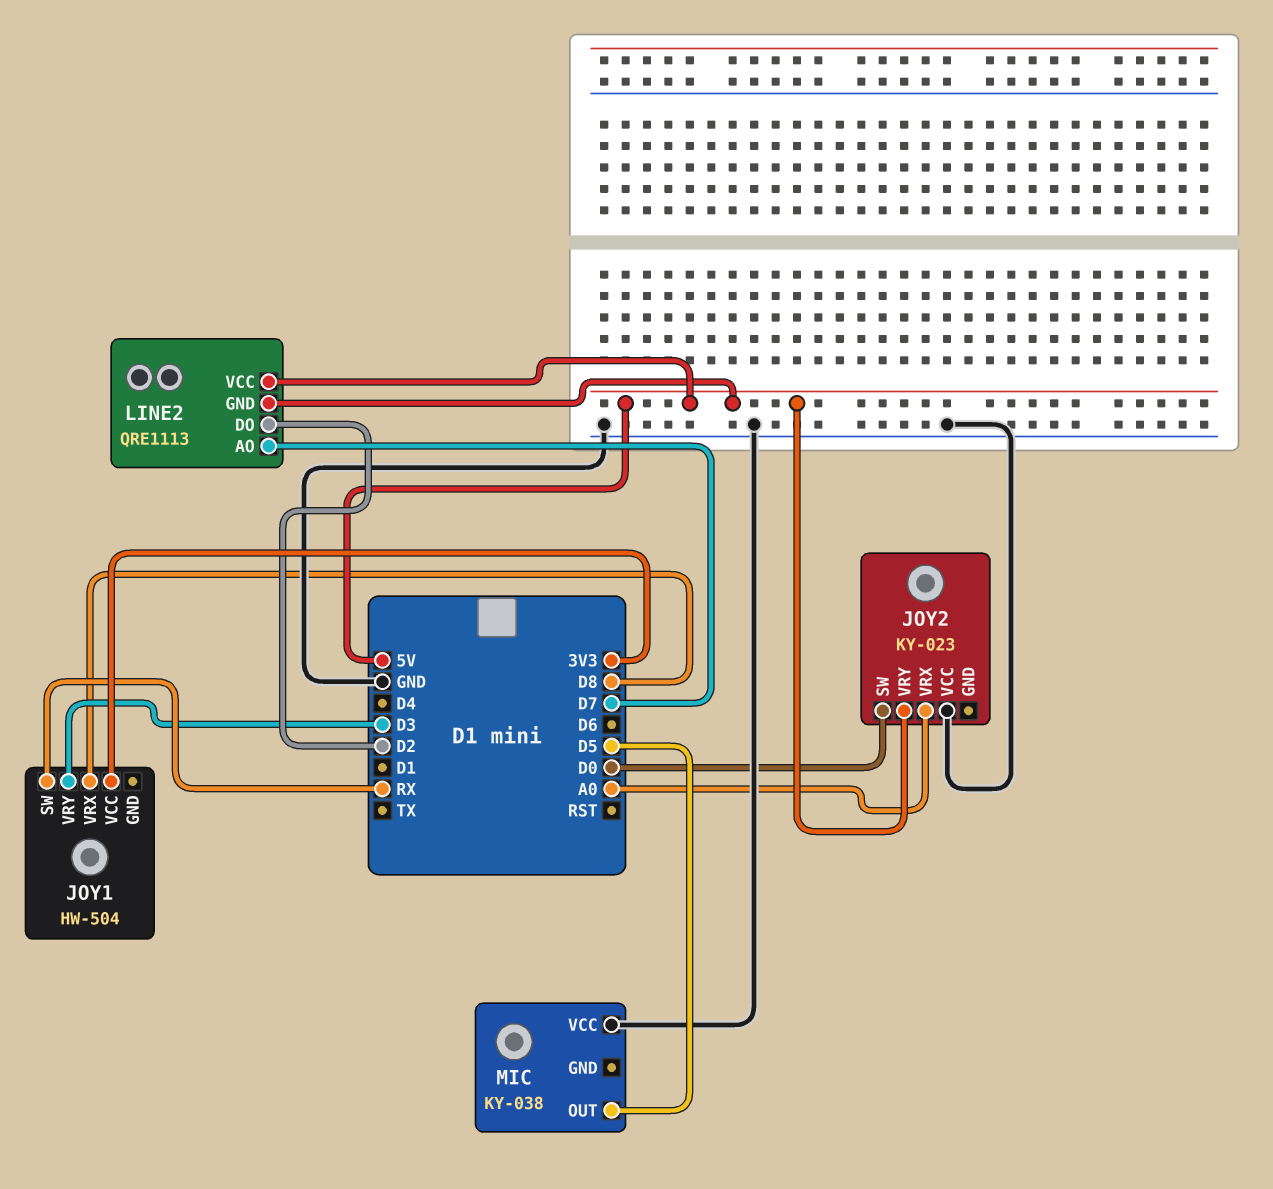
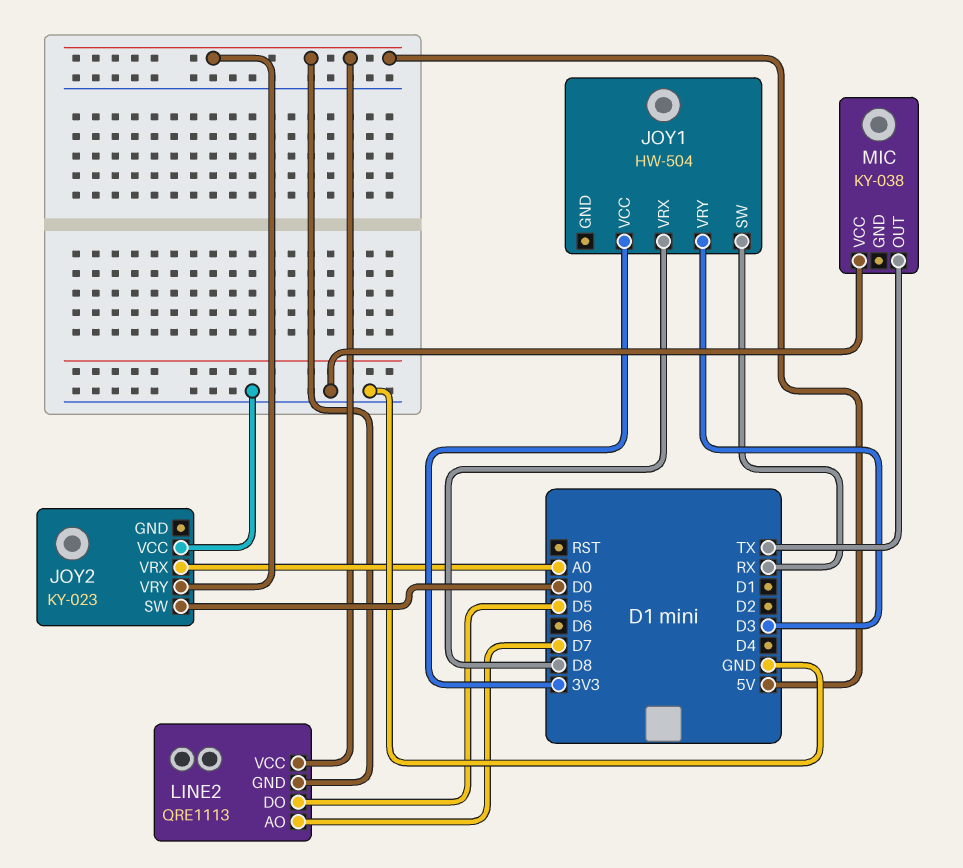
LINE2 pin DO: D2 -> D5
MIC pin OUT: D5 -> TX

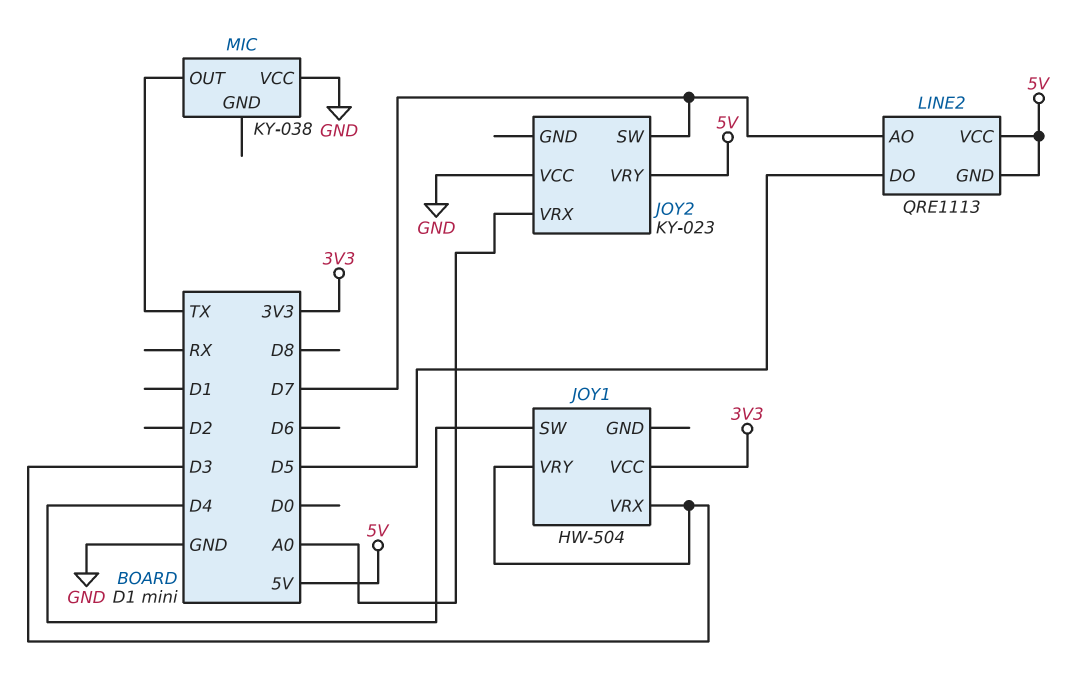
JOY1 pin SW: RX -> D4
JOY1 pin VRX: D8 -> D3
JOY2 pin SW: D0 -> D7

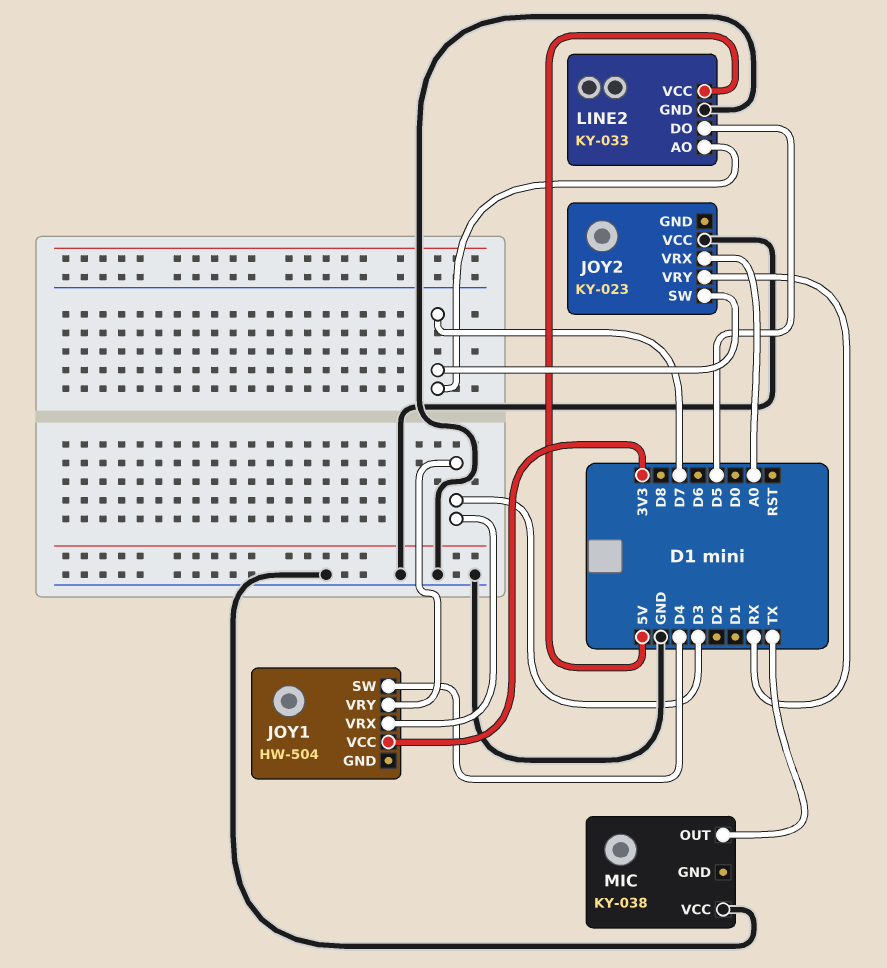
JOY2 pin VRY: 5V -> RX
LINE2: QRE1113 -> KY-033
LINE2 pin GND: 5V -> GND

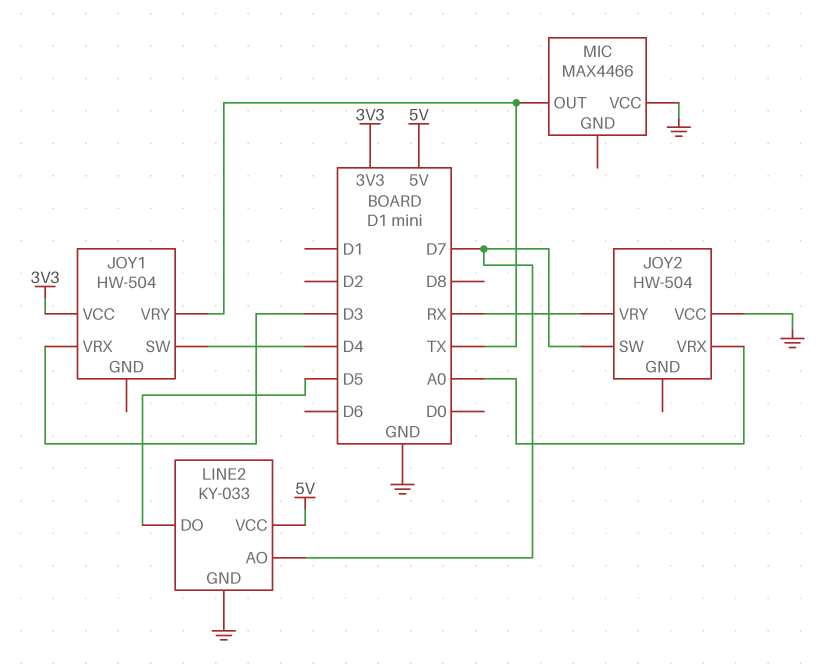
JOY1 pin VRY: D3 -> TX
JOY2: KY-023 -> HW-504
MIC: KY-038 -> MAX4466

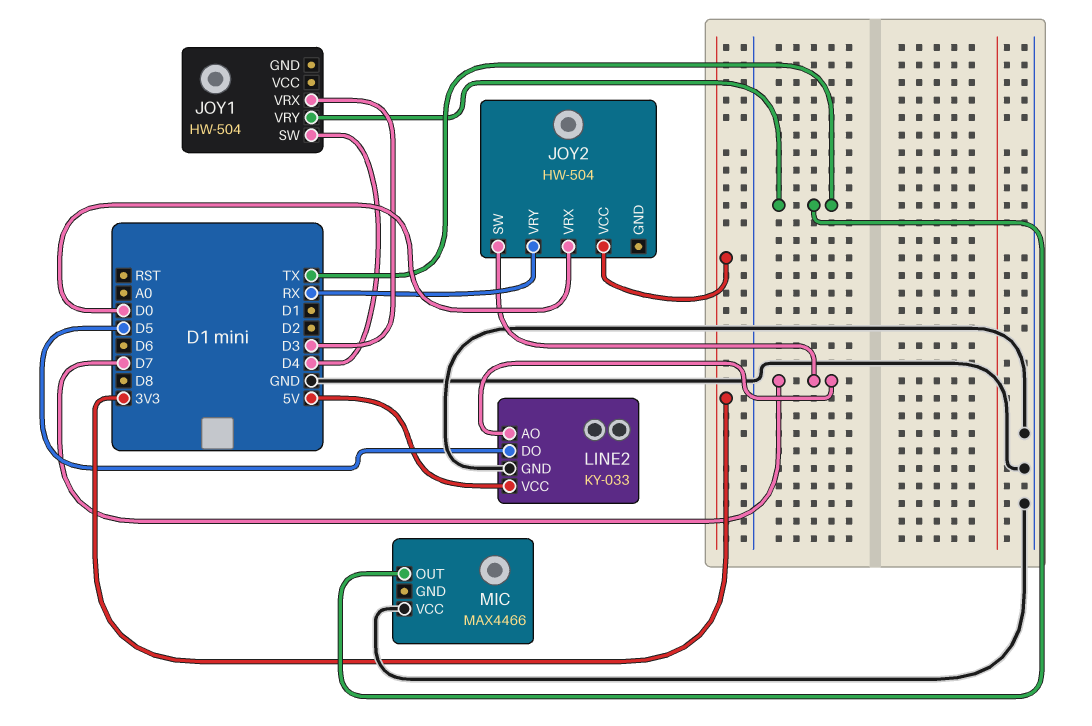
JOY1 pin VCC: 3V3 -> none
JOY2 pin VCC: GND -> 3V3
JOY2 pin VRX: A0 -> D0

